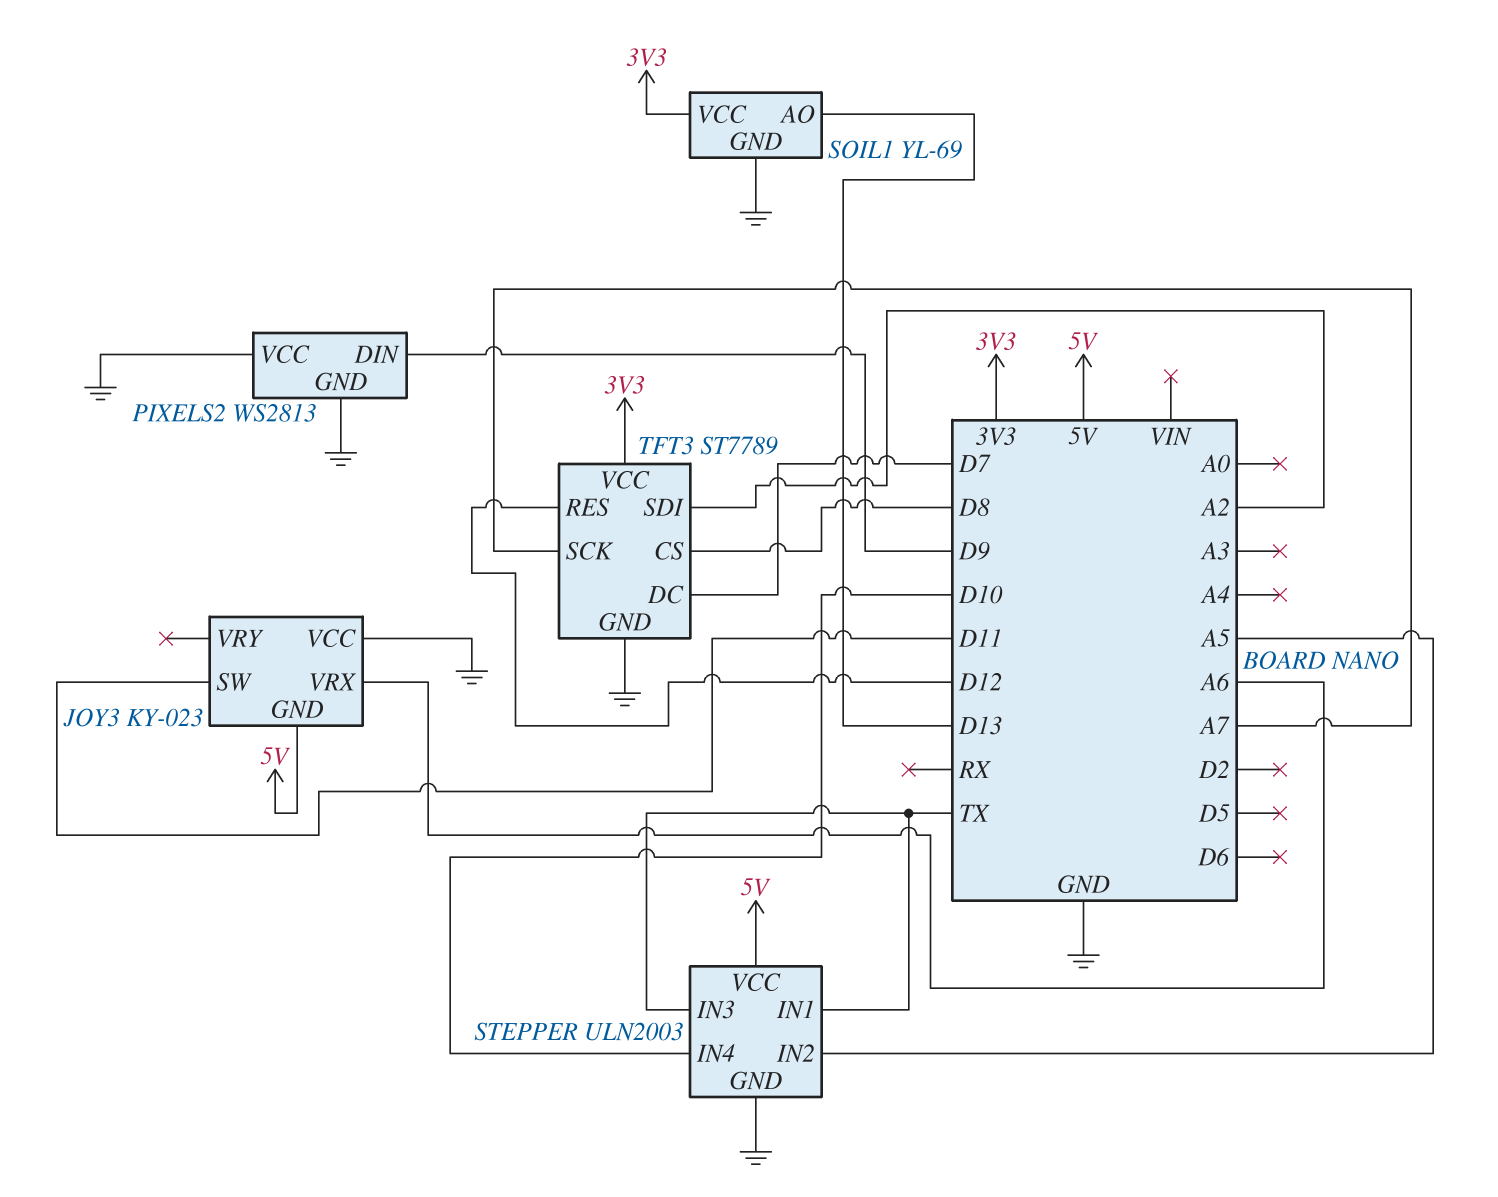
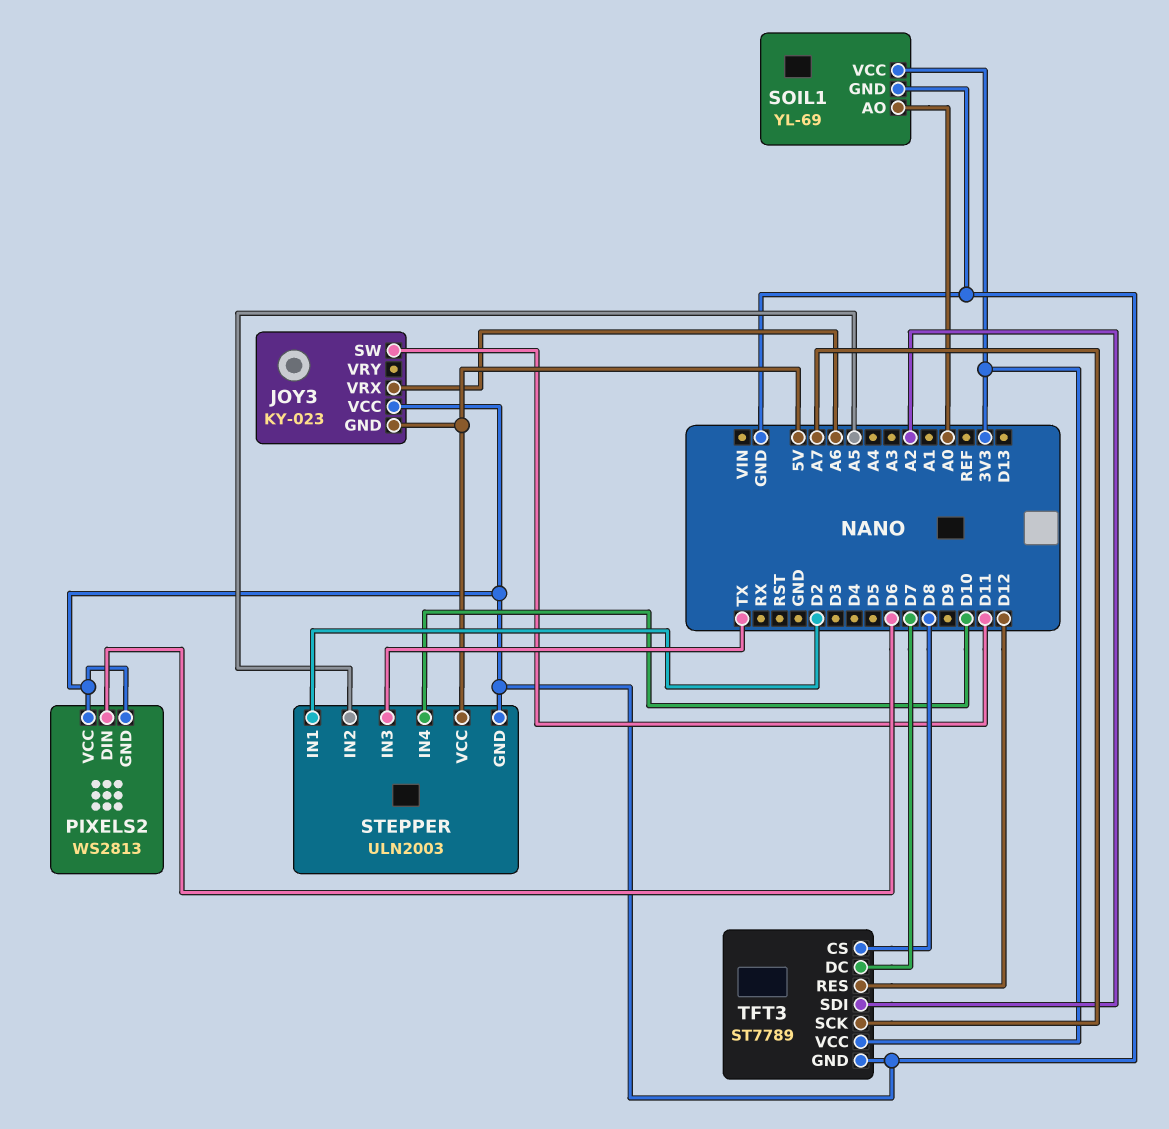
PIXELS2 pin DIN: D9 -> D6
SOIL1 pin AO: D13 -> A0
STEPPER pin IN1: TX -> D2

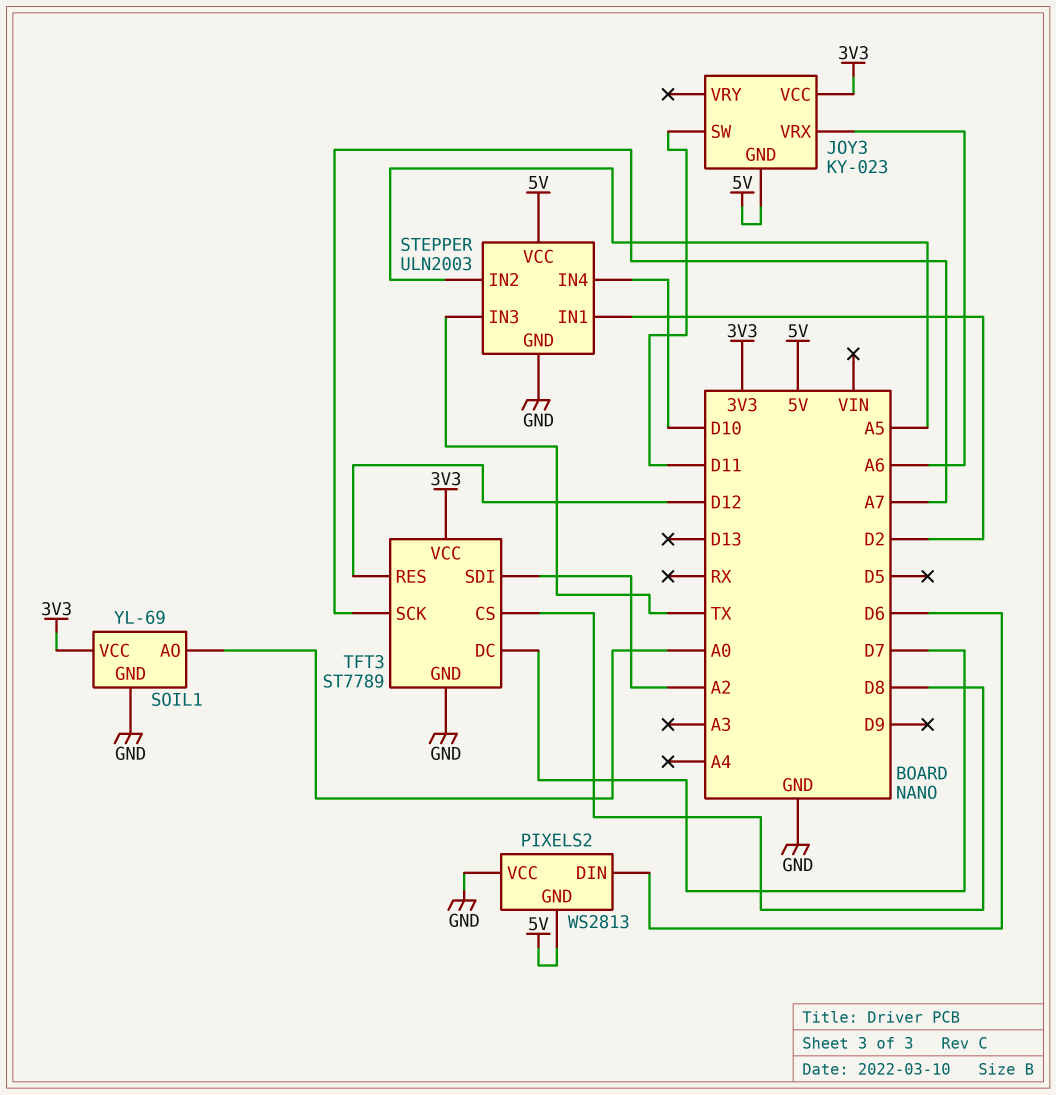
JOY3 pin VCC: GND -> 3V3
PIXELS2 pin GND: GND -> 5V

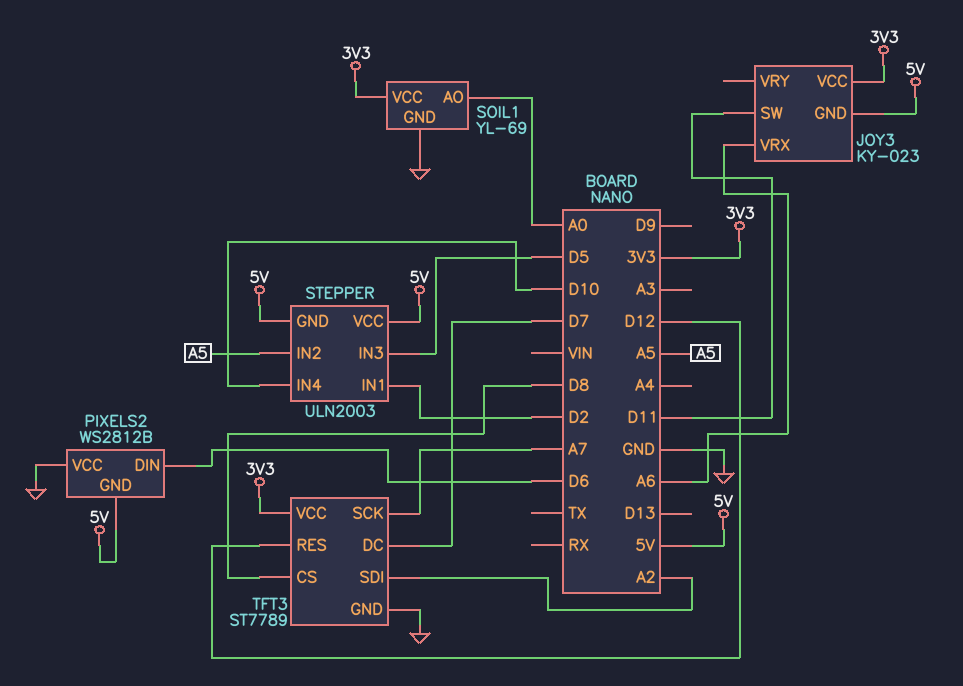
PIXELS2: WS2813 -> WS2812B
STEPPER pin GND: GND -> 5V
STEPPER pin IN3: TX -> D5

